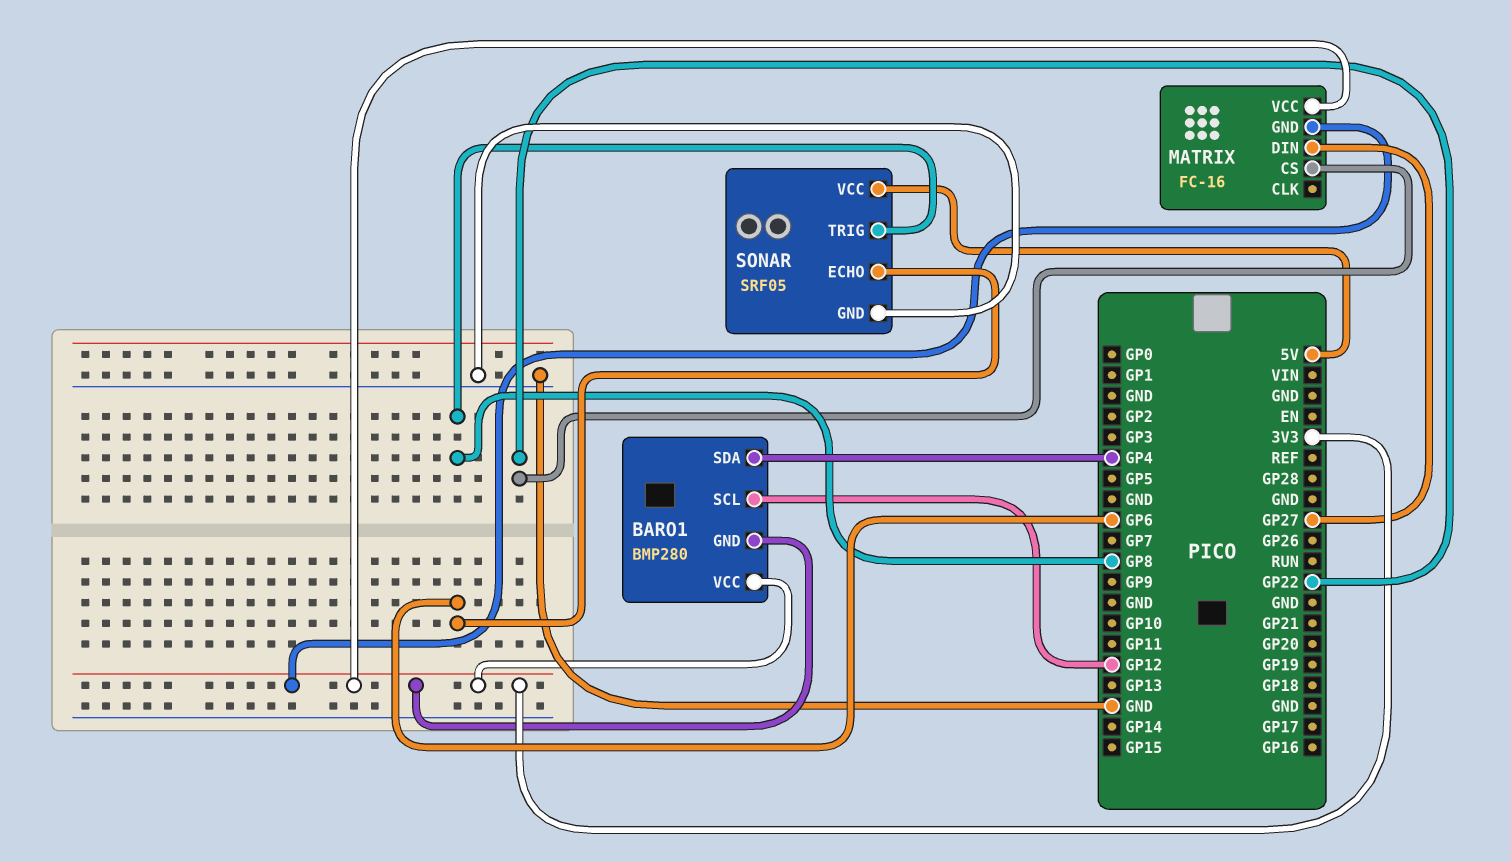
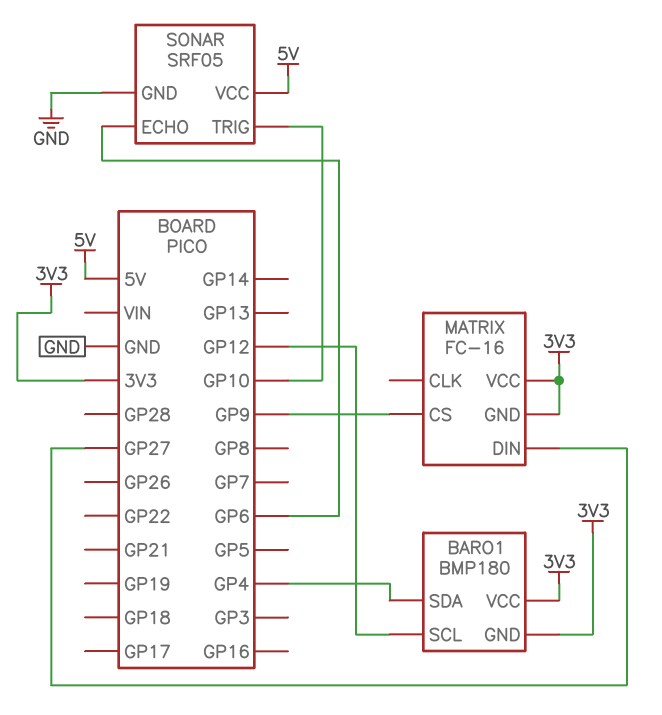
BARO1: BMP280 -> BMP180
MATRIX pin CS: GP22 -> GP9
SONAR pin TRIG: GP8 -> GP10

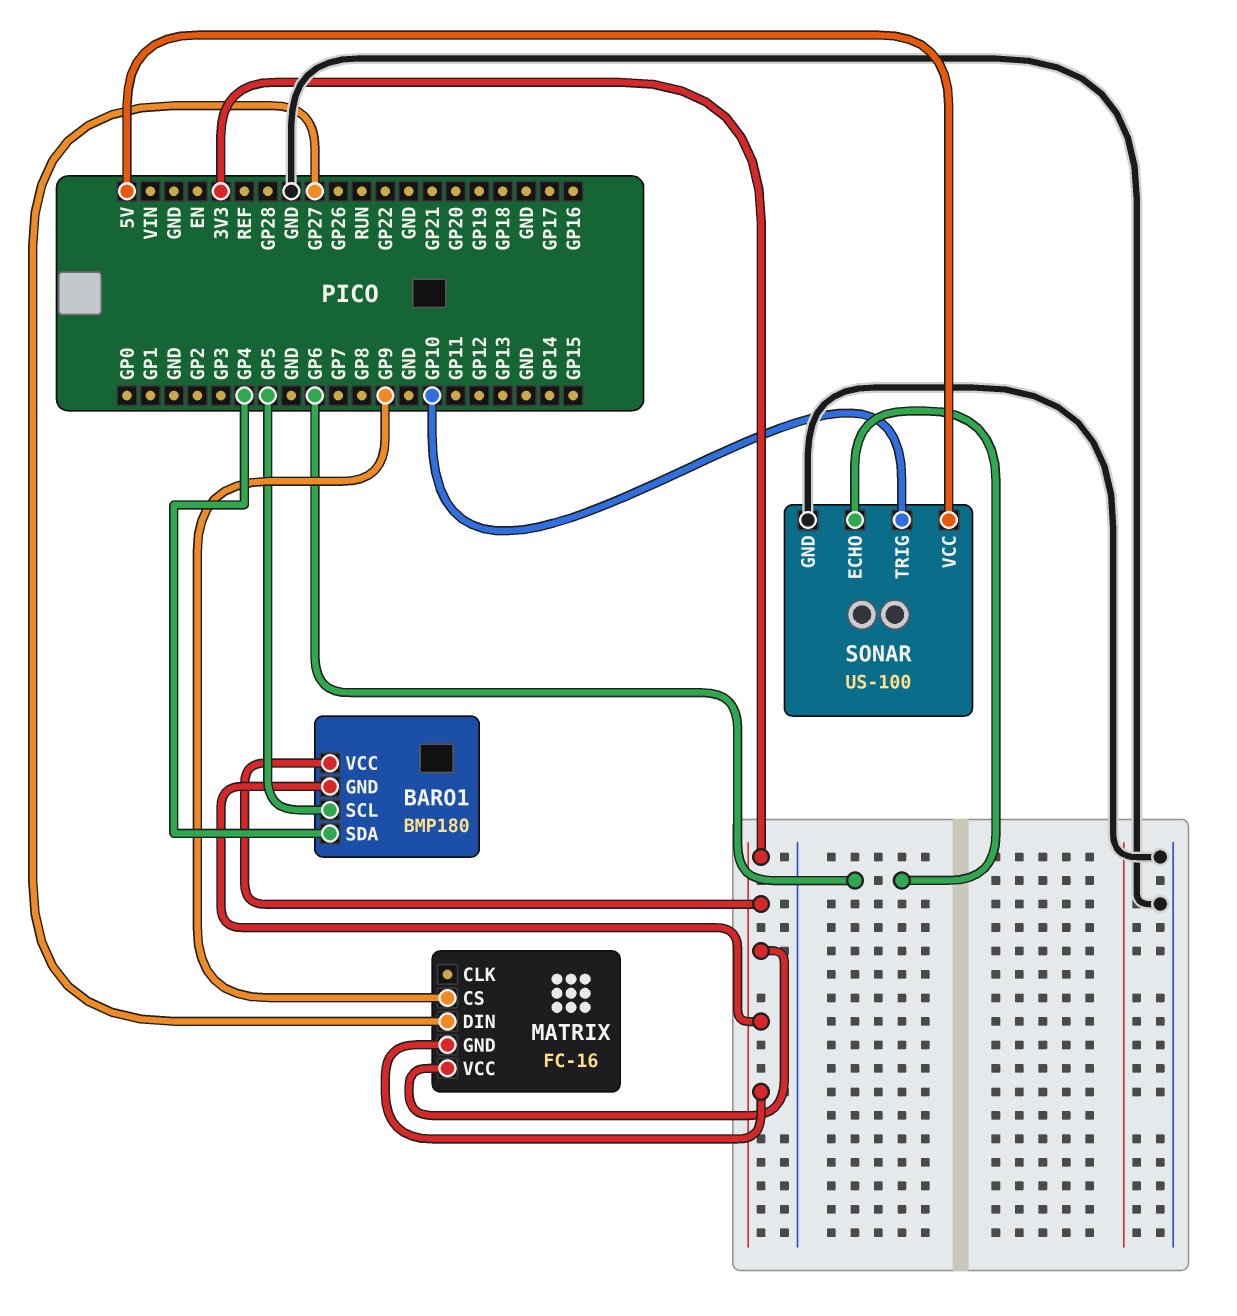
BARO1 pin SCL: GP12 -> GP5
SONAR: SRF05 -> US-100

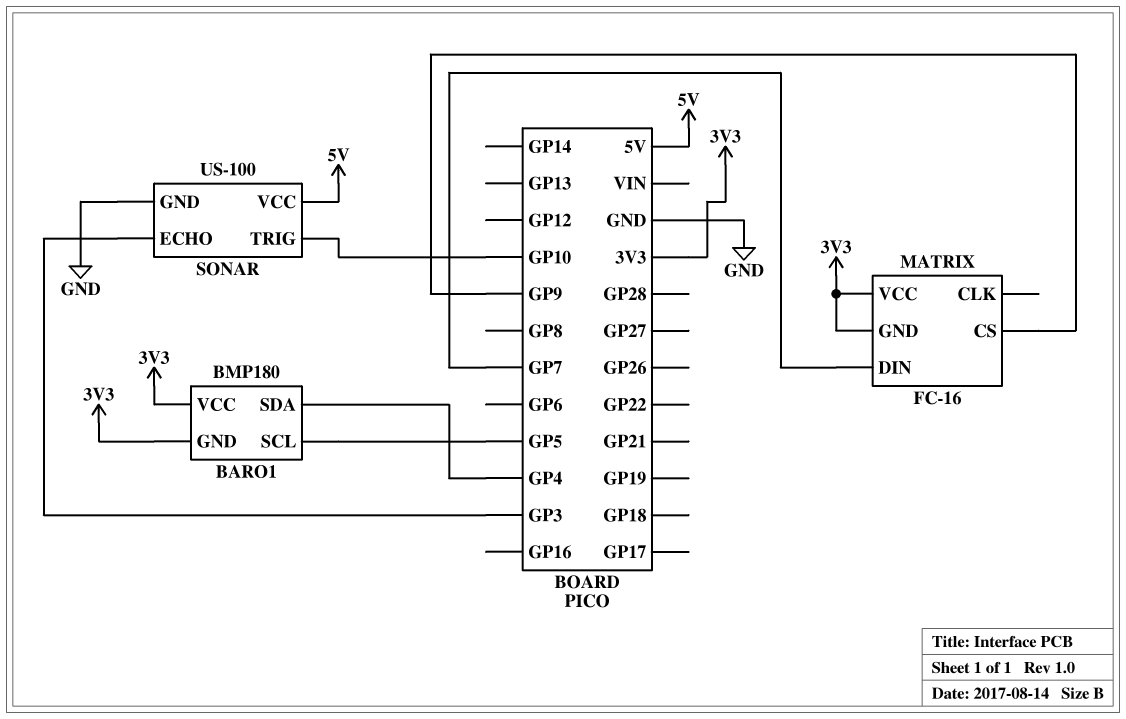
MATRIX pin DIN: GP27 -> GP7
SONAR pin ECHO: GP6 -> GP3

